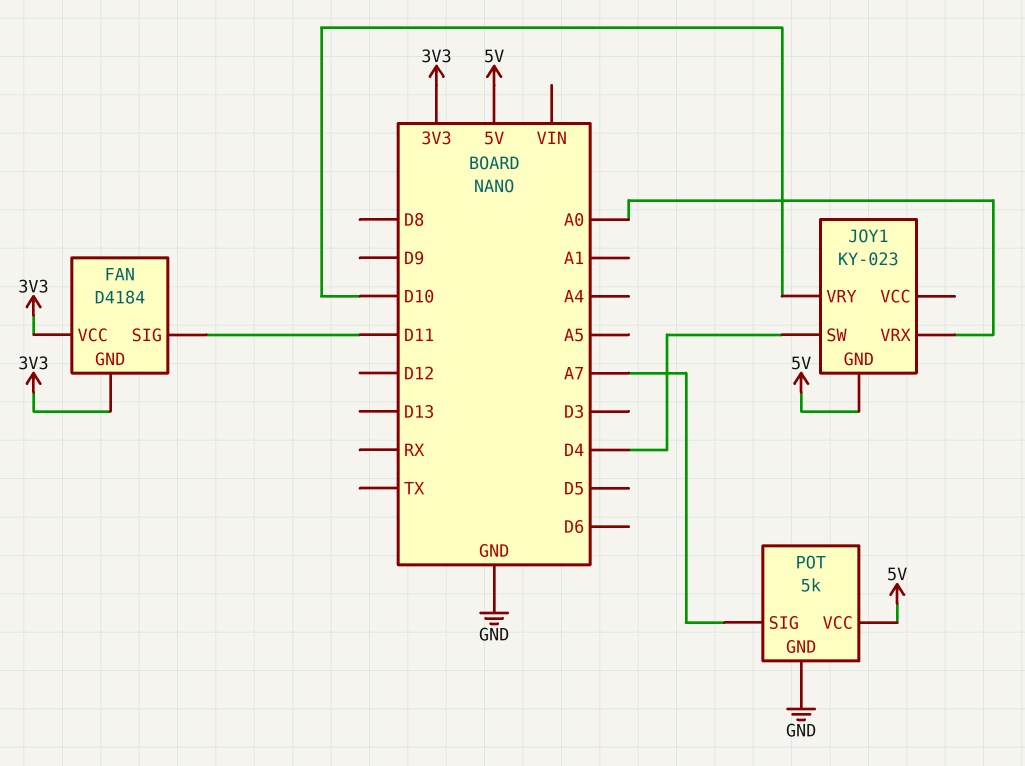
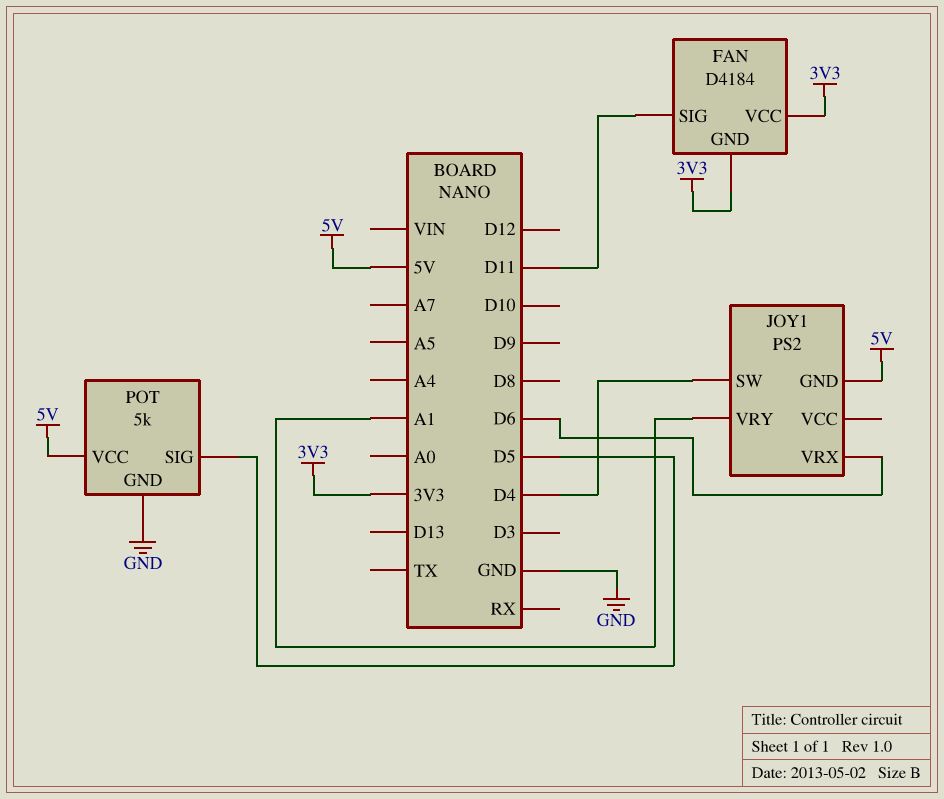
JOY1: KY-023 -> PS2
JOY1 pin VRX: A0 -> D6
JOY1 pin VRY: D10 -> A1
POT pin SIG: A7 -> D5

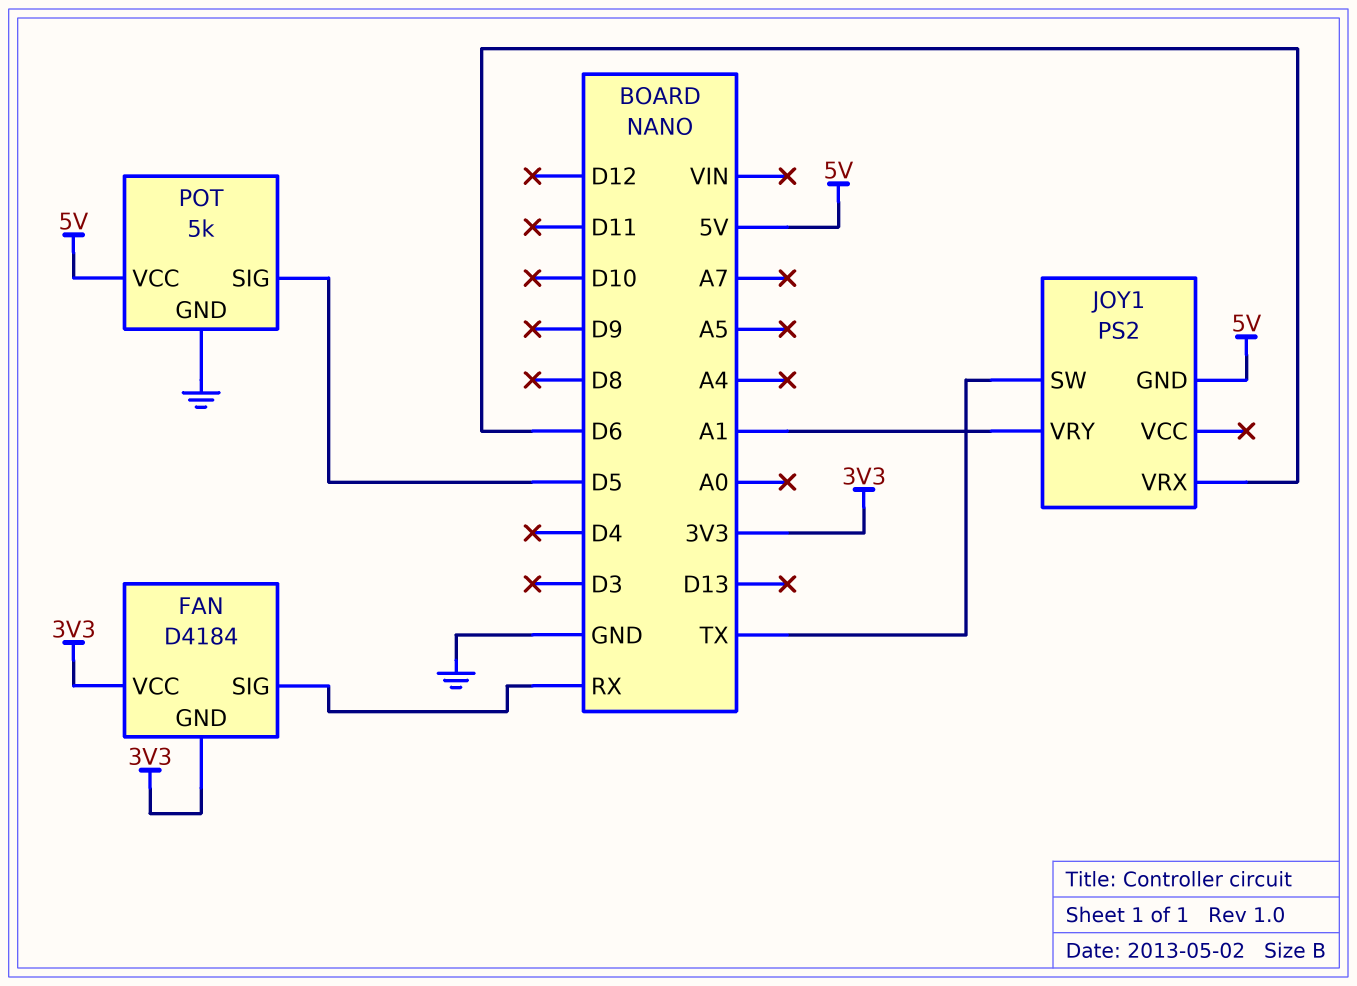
FAN pin SIG: D11 -> RX
JOY1 pin SW: D4 -> TX

